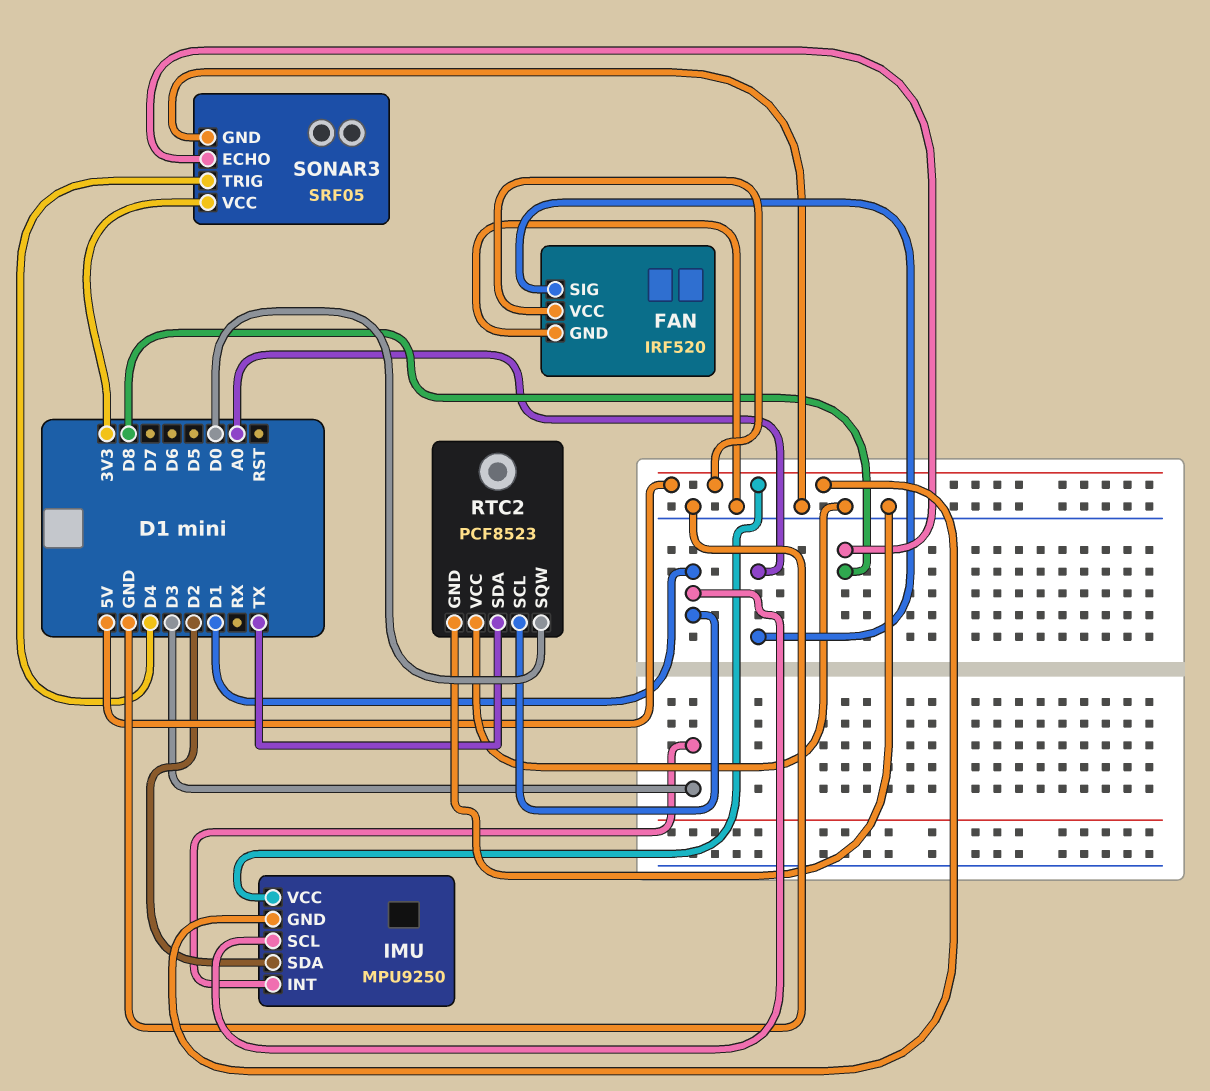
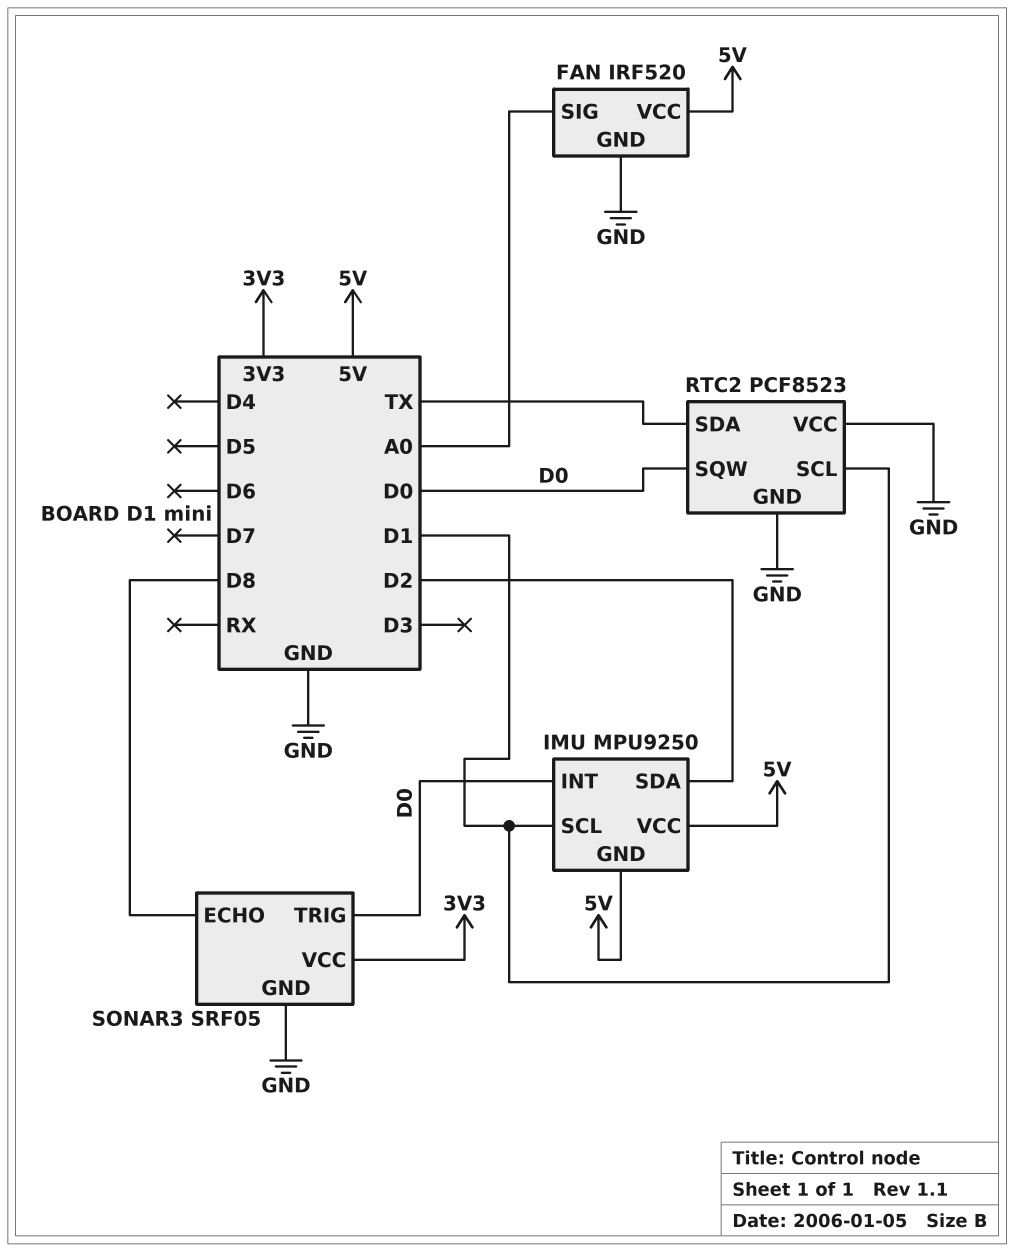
IMU pin INT: D3 -> D0
SONAR3 pin TRIG: D4 -> D0

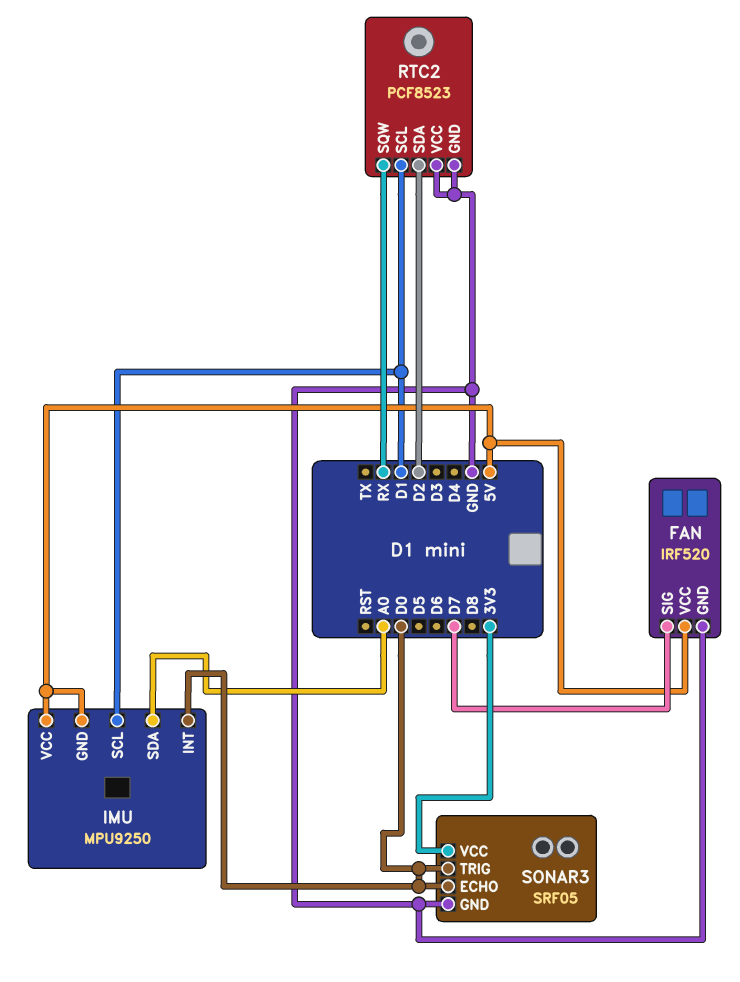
FAN pin SIG: A0 -> D7
IMU pin SDA: D2 -> A0
RTC2 pin SDA: TX -> D2
RTC2 pin SQW: D0 -> RX
SONAR3 pin ECHO: D8 -> D0

